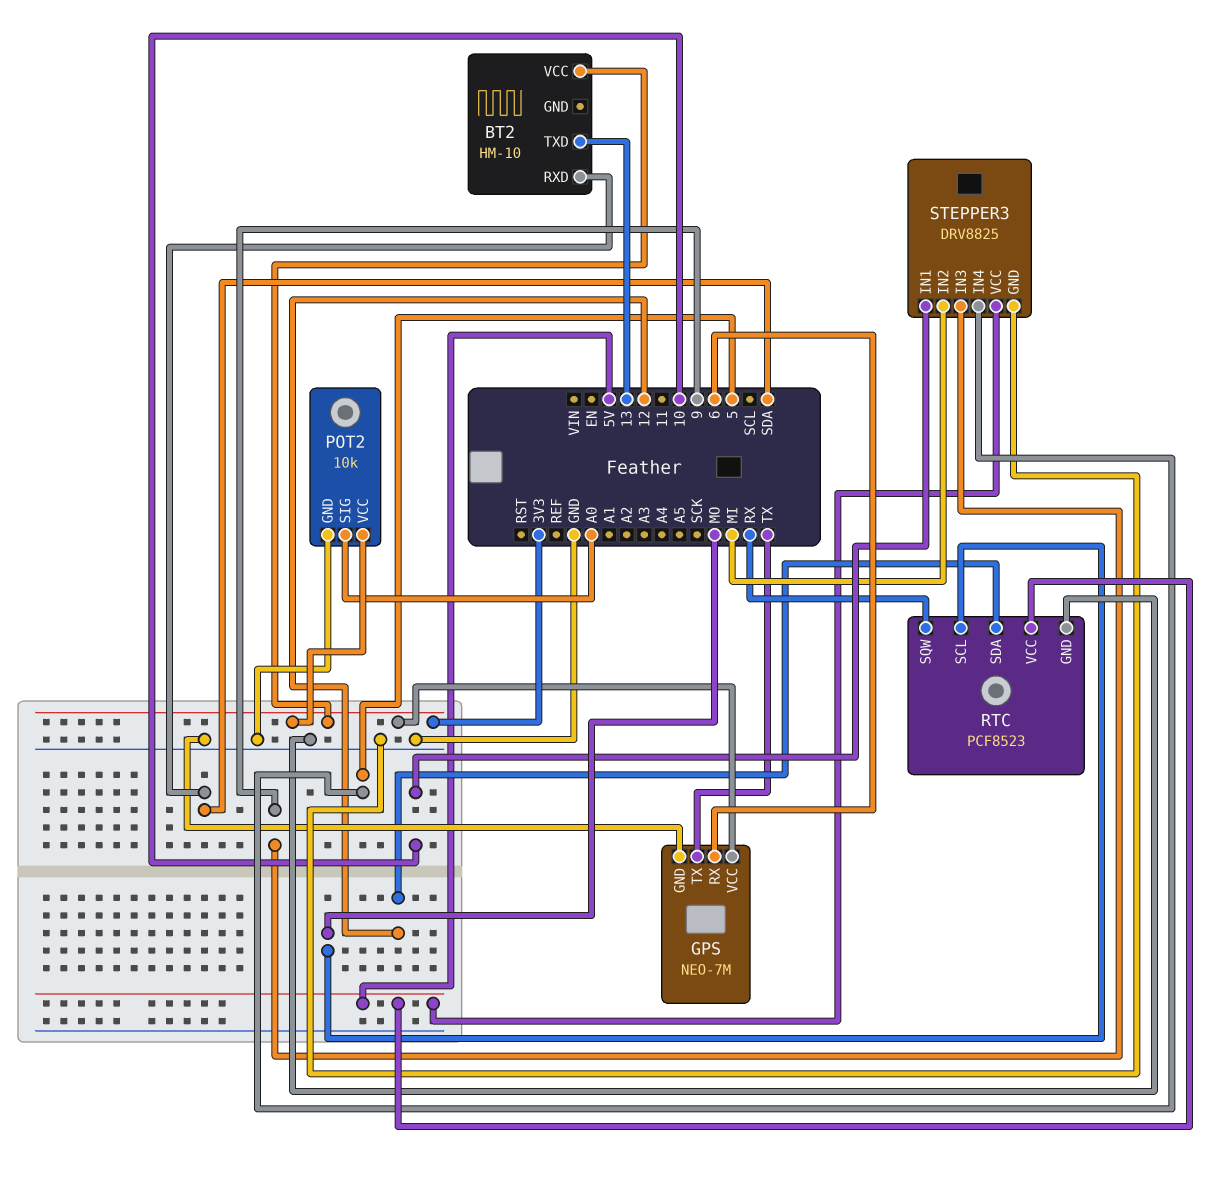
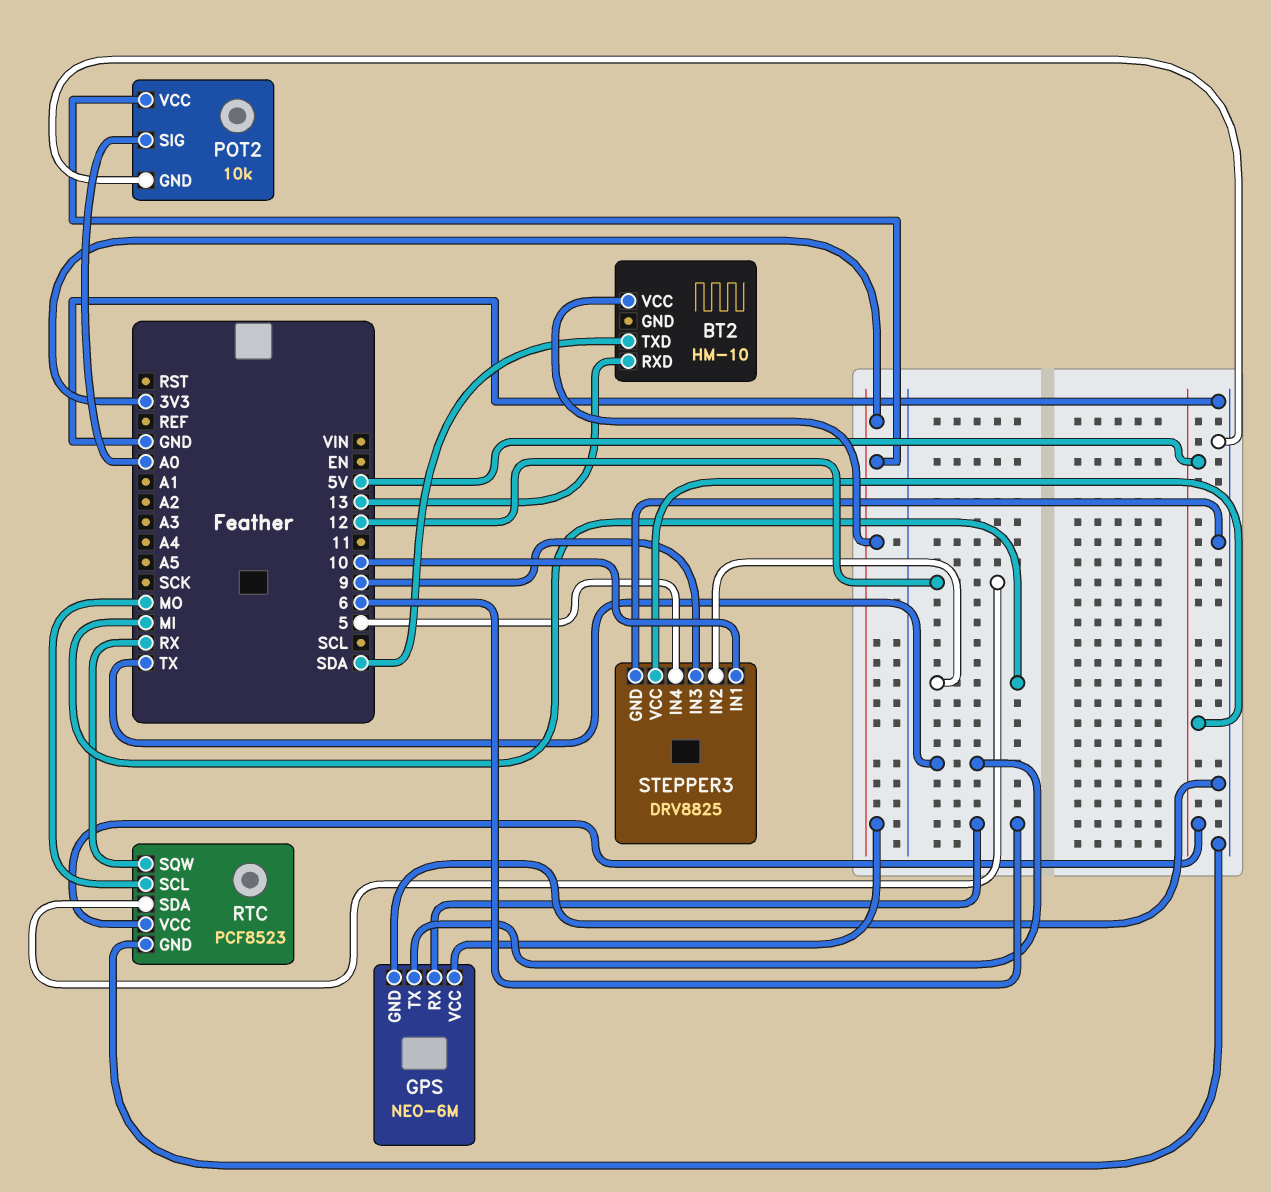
BT2 pin RXD: SDA -> 13
BT2 pin TXD: 13 -> SDA
GPS: NEO-7M -> NEO-6M

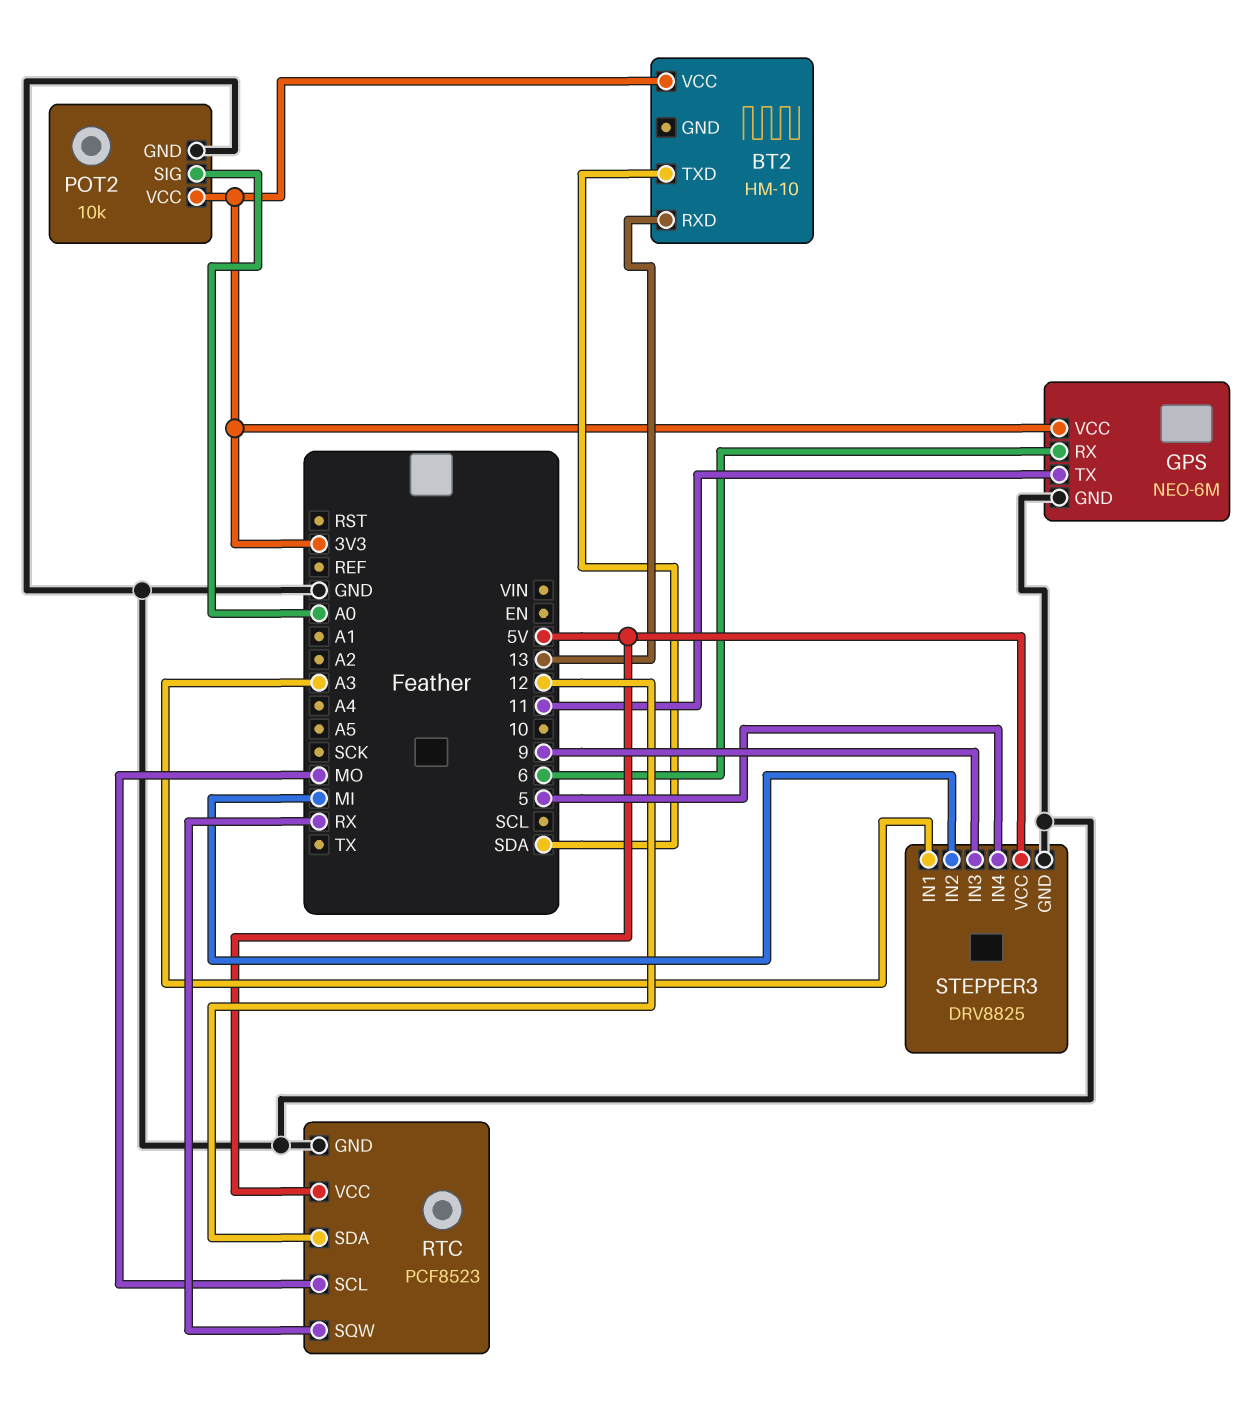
GPS pin TX: TX -> 11
STEPPER3 pin IN1: 10 -> A3

